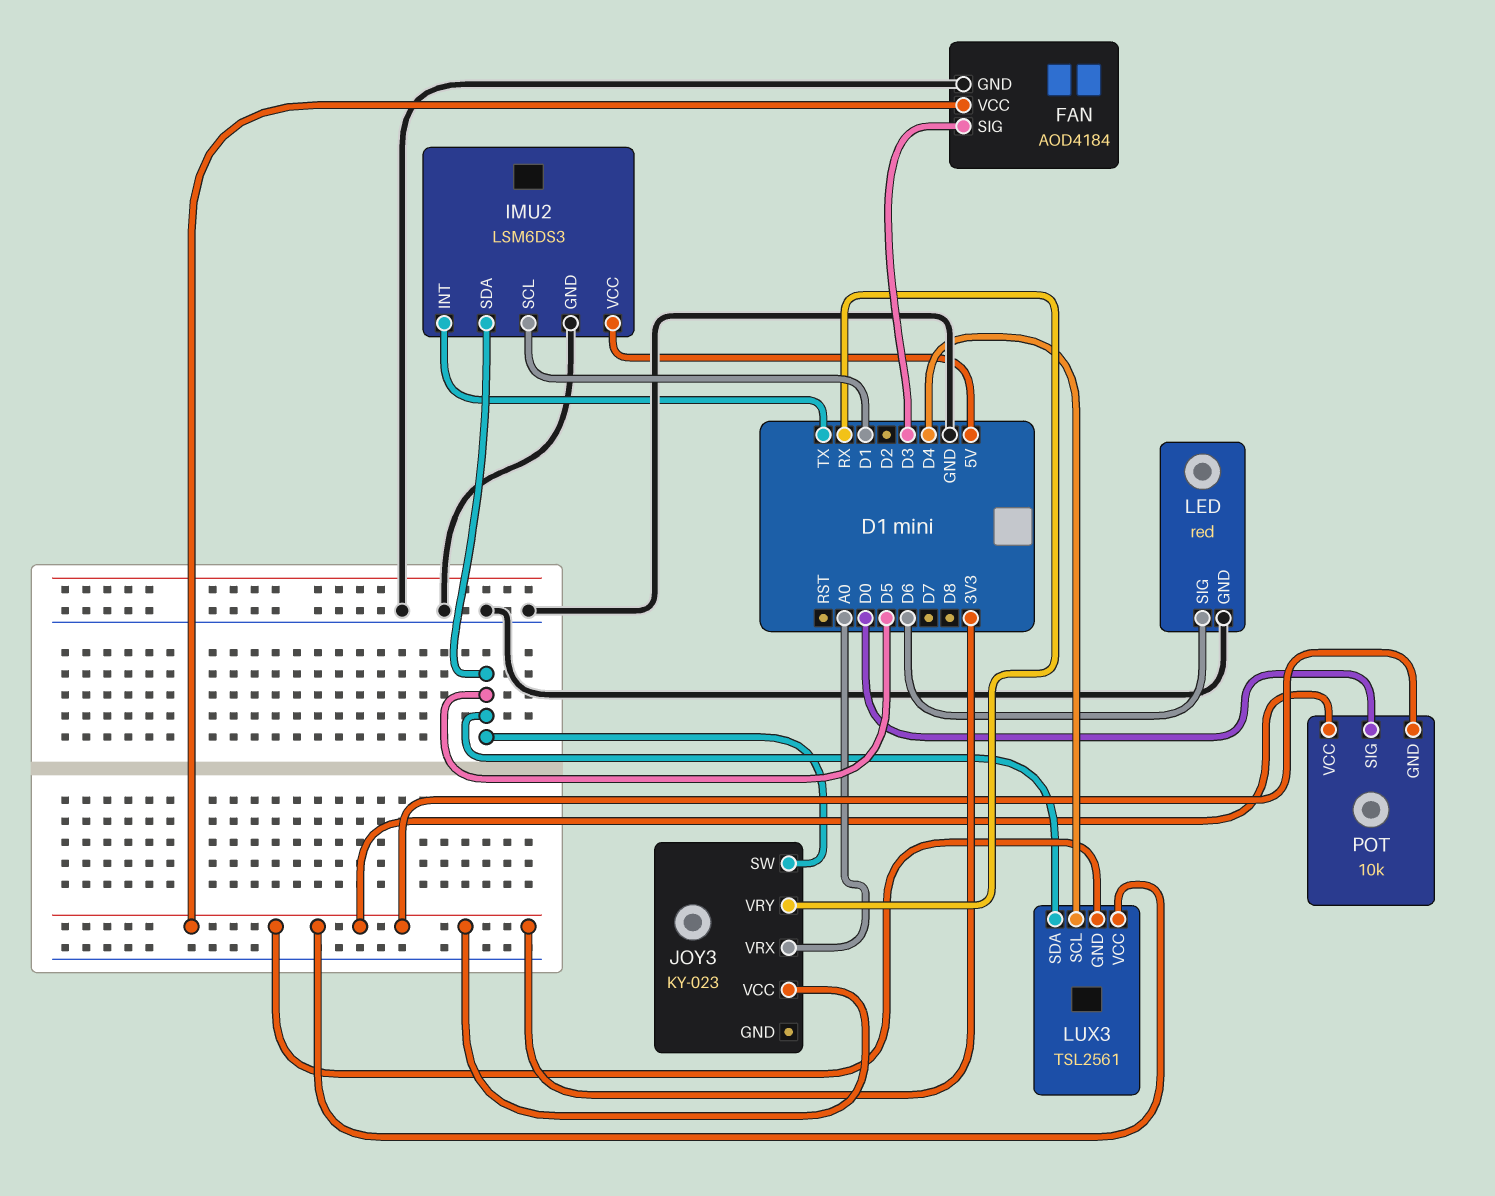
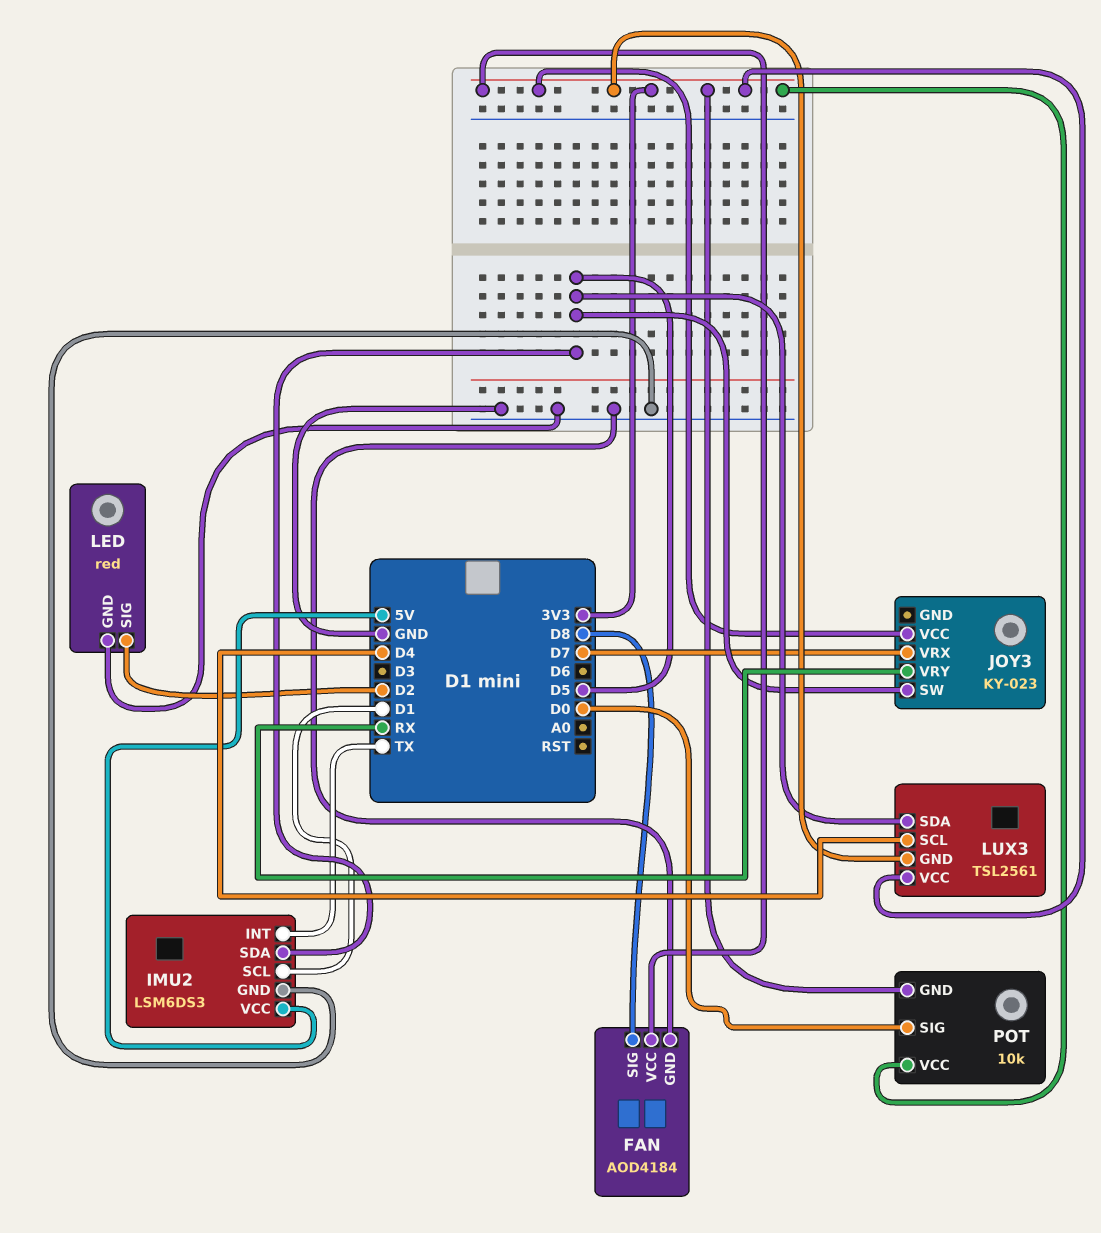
FAN pin SIG: D3 -> D8
JOY3 pin VRX: A0 -> D7
LED pin SIG: D6 -> D2

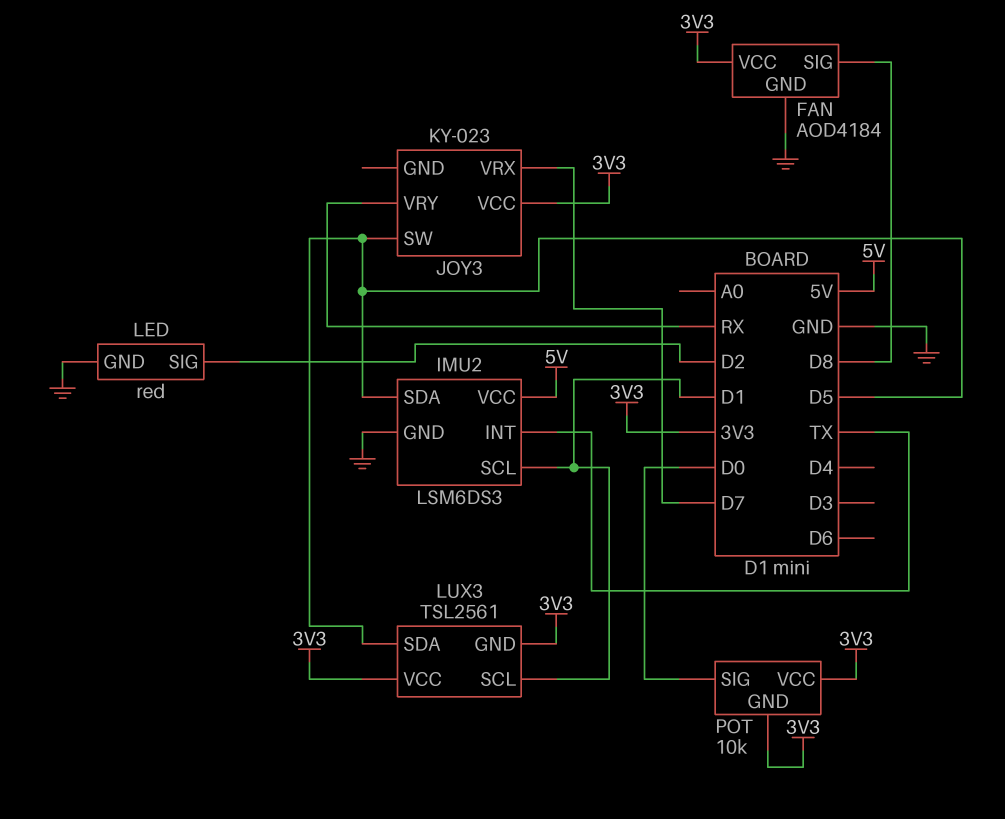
LUX3 pin SCL: D4 -> D1

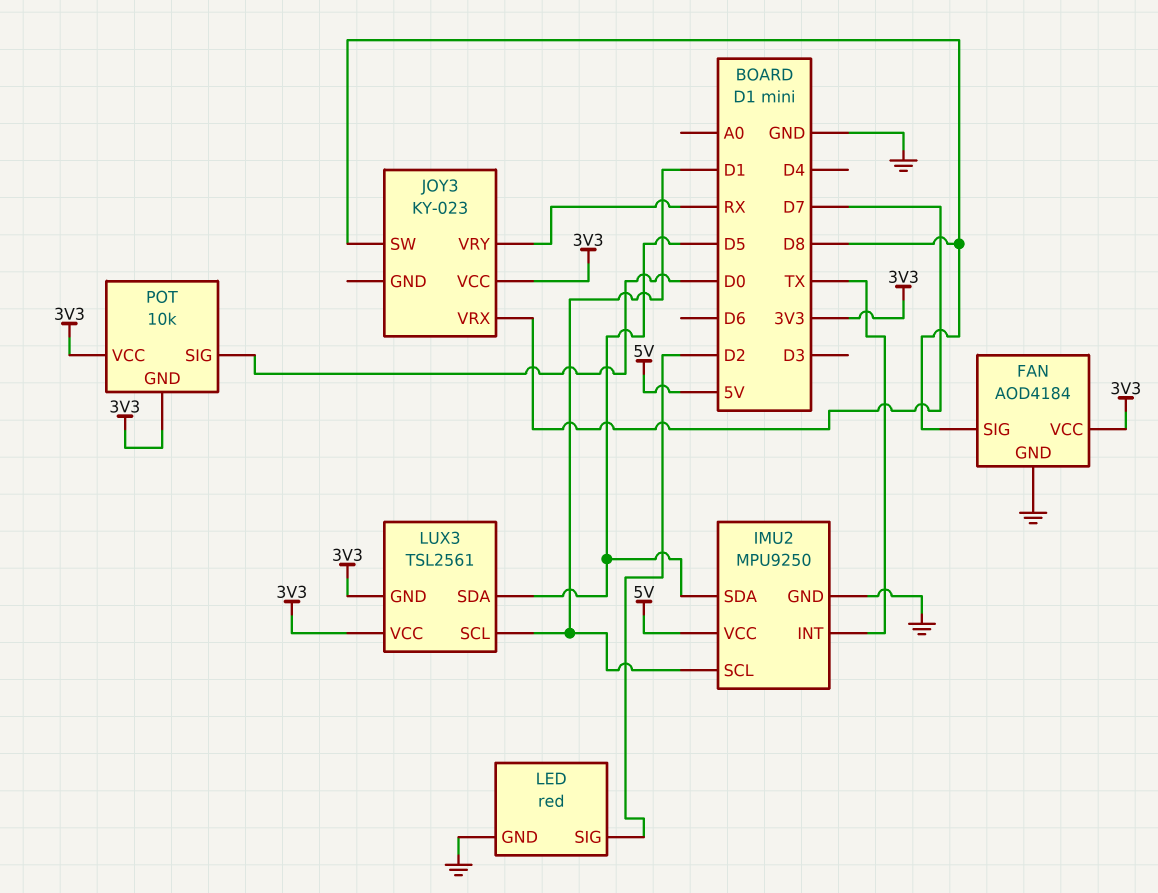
IMU2: LSM6DS3 -> MPU9250
JOY3 pin SW: D5 -> D8

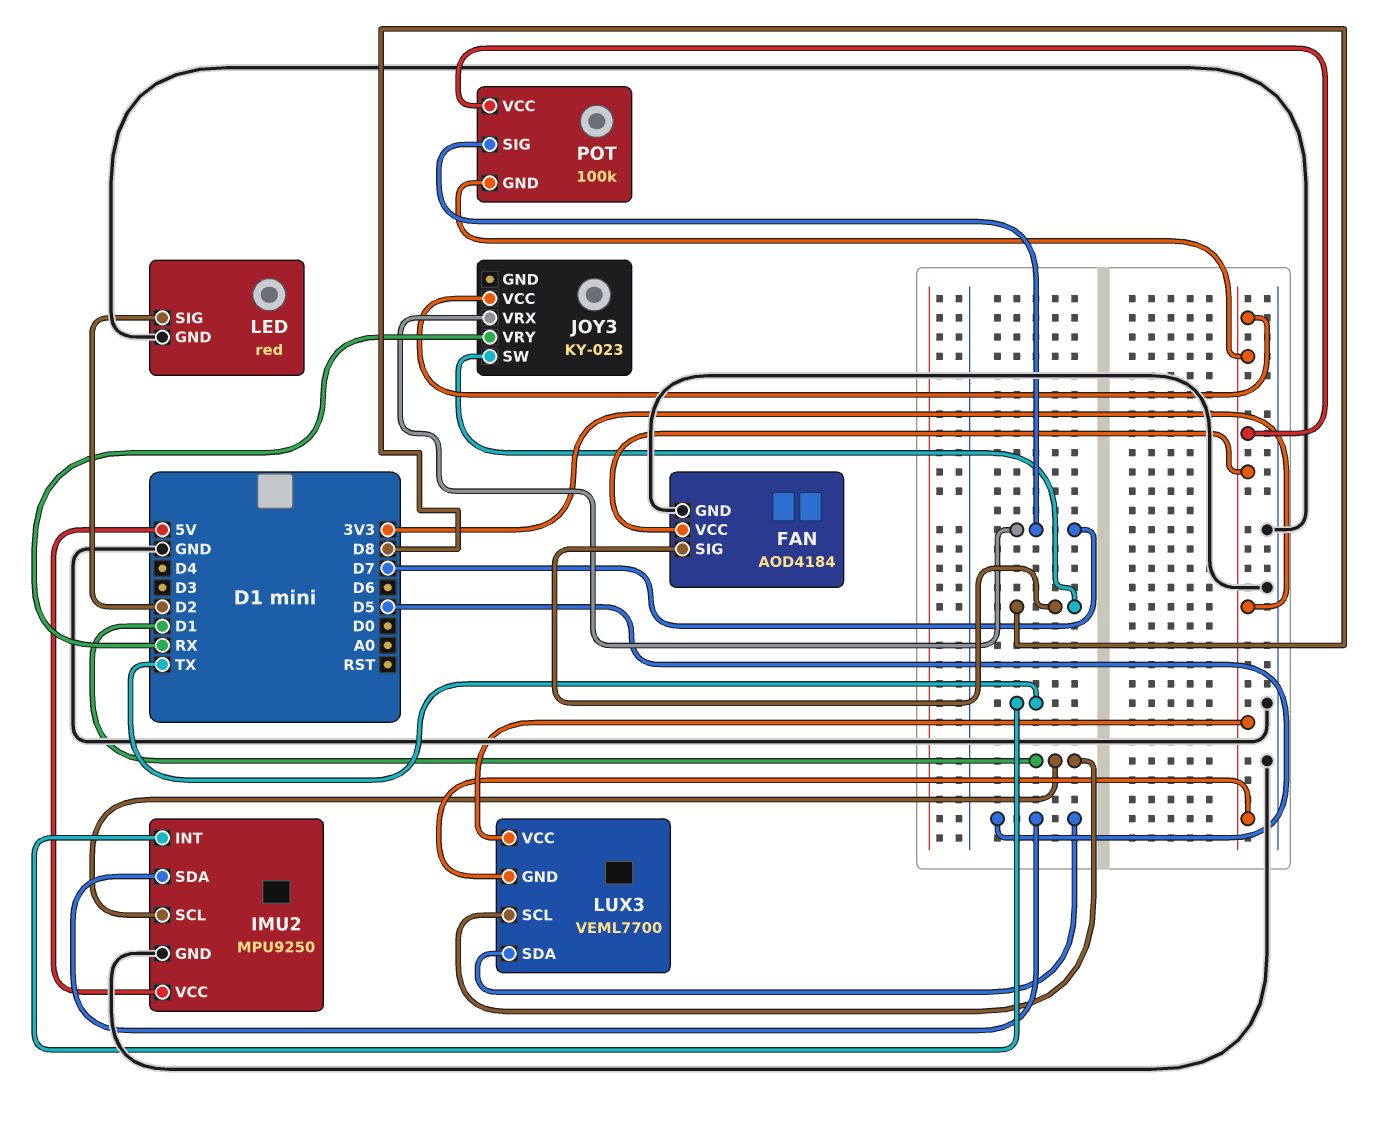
LUX3: TSL2561 -> VEML7700
POT: 10k -> 100k
POT pin SIG: D0 -> D7

